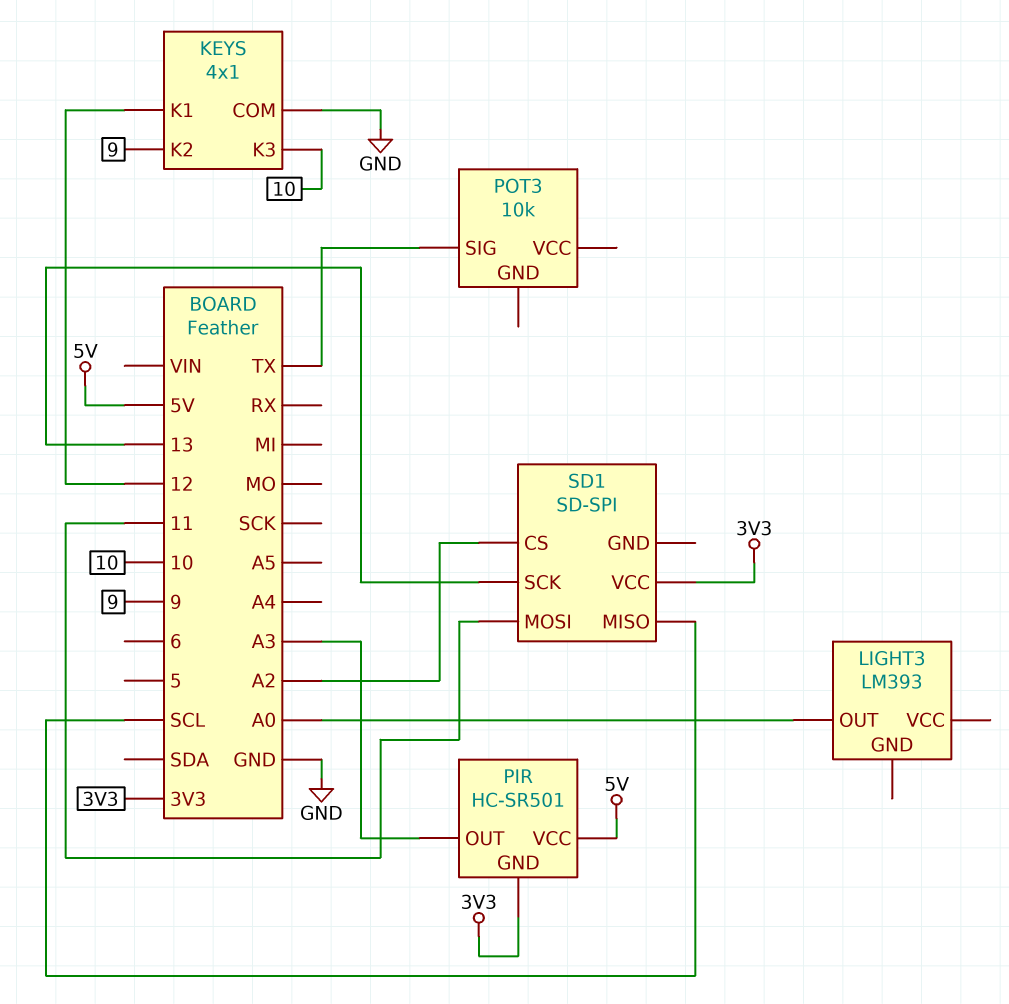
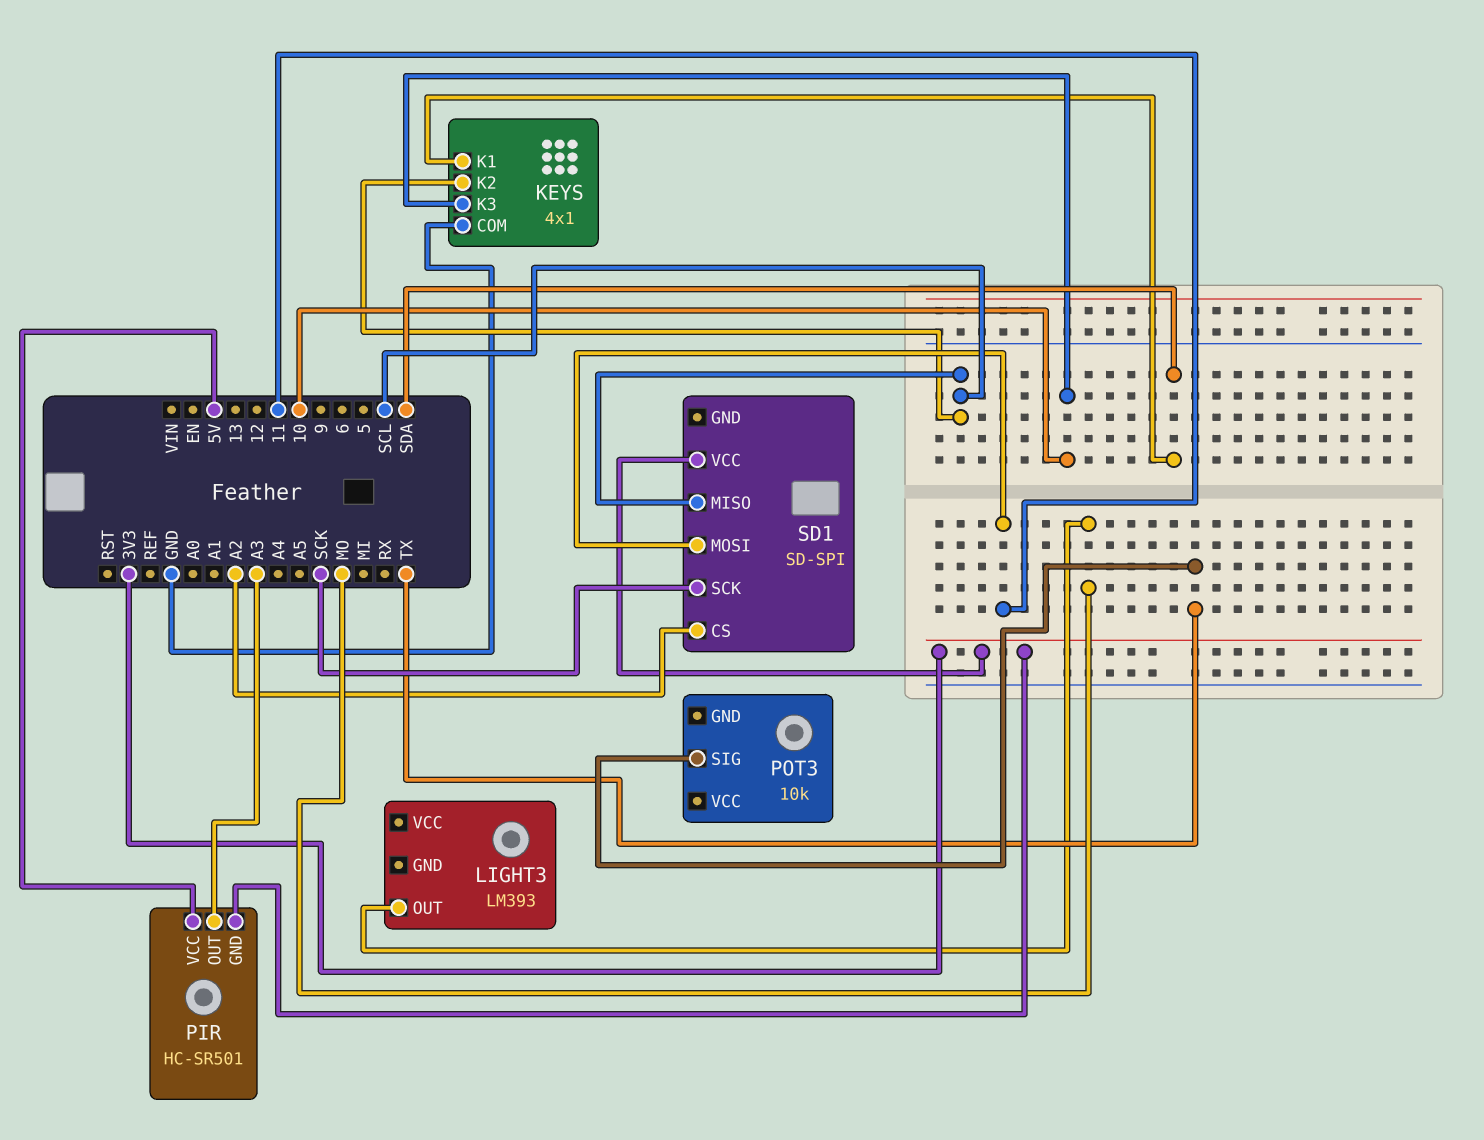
KEYS pin K1: 12 -> SDA
KEYS pin K2: 9 -> SCL
LIGHT3 pin OUT: A0 -> MO
SD1 pin SCK: 13 -> SCK

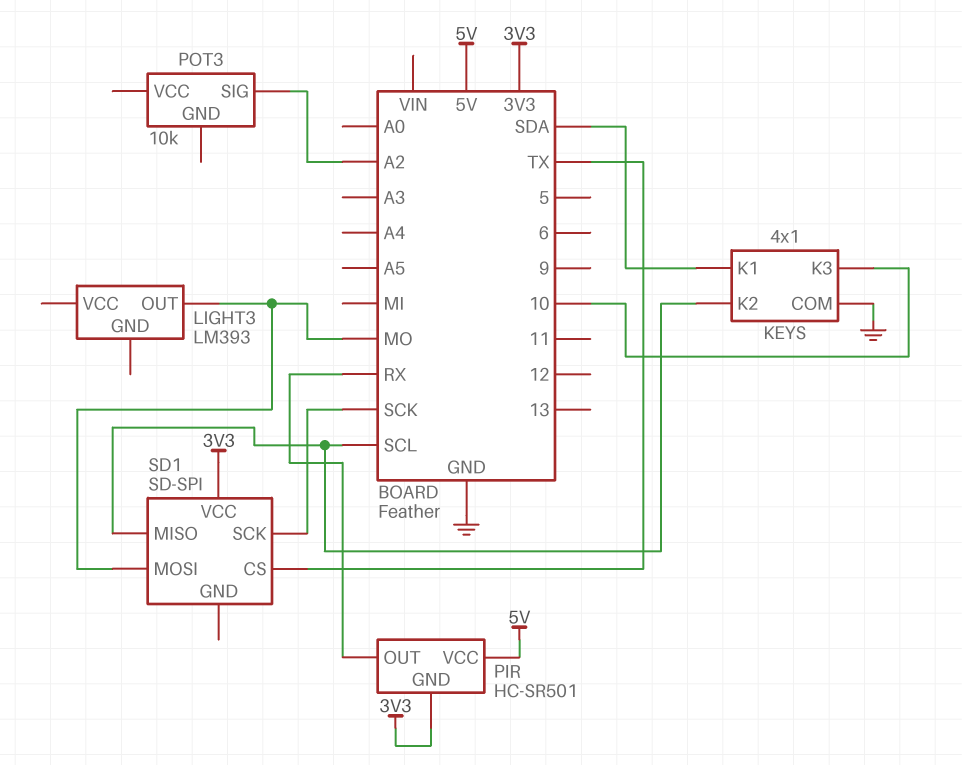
PIR pin OUT: A3 -> RX
POT3 pin SIG: TX -> A2
SD1 pin CS: A2 -> TX
SD1 pin MOSI: 11 -> MO

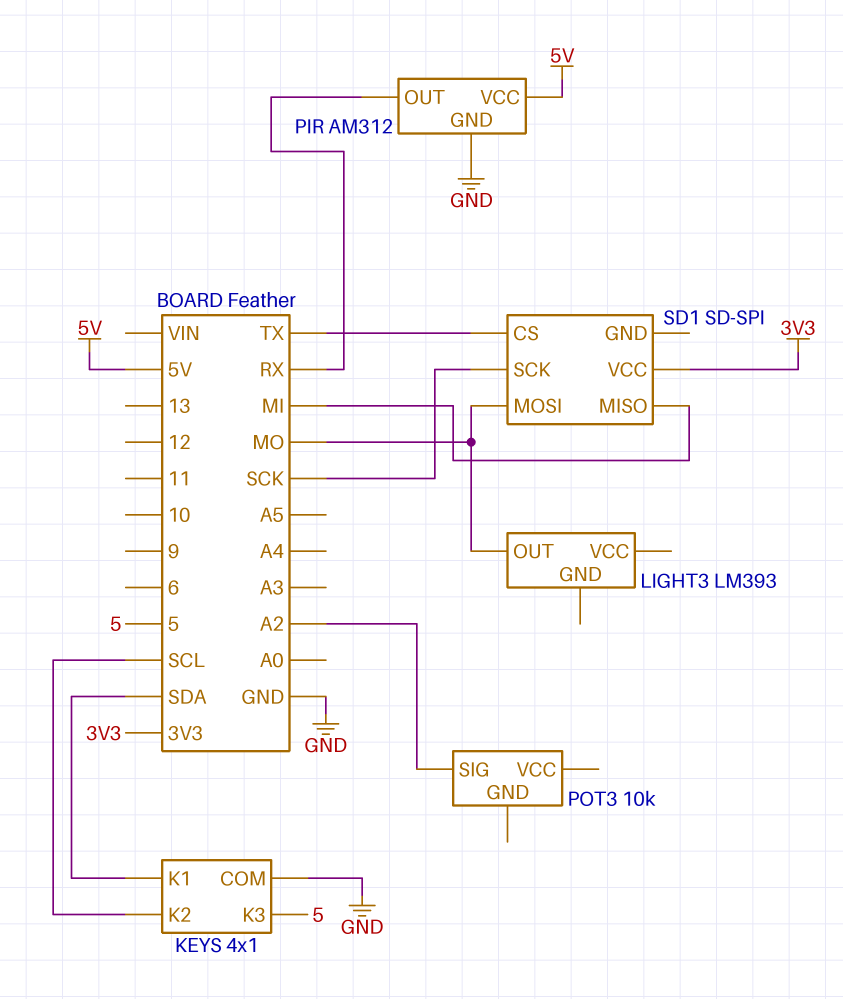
KEYS pin K3: 10 -> 5
PIR: HC-SR501 -> AM312
PIR pin GND: 3V3 -> GND
SD1 pin MISO: SCL -> MI

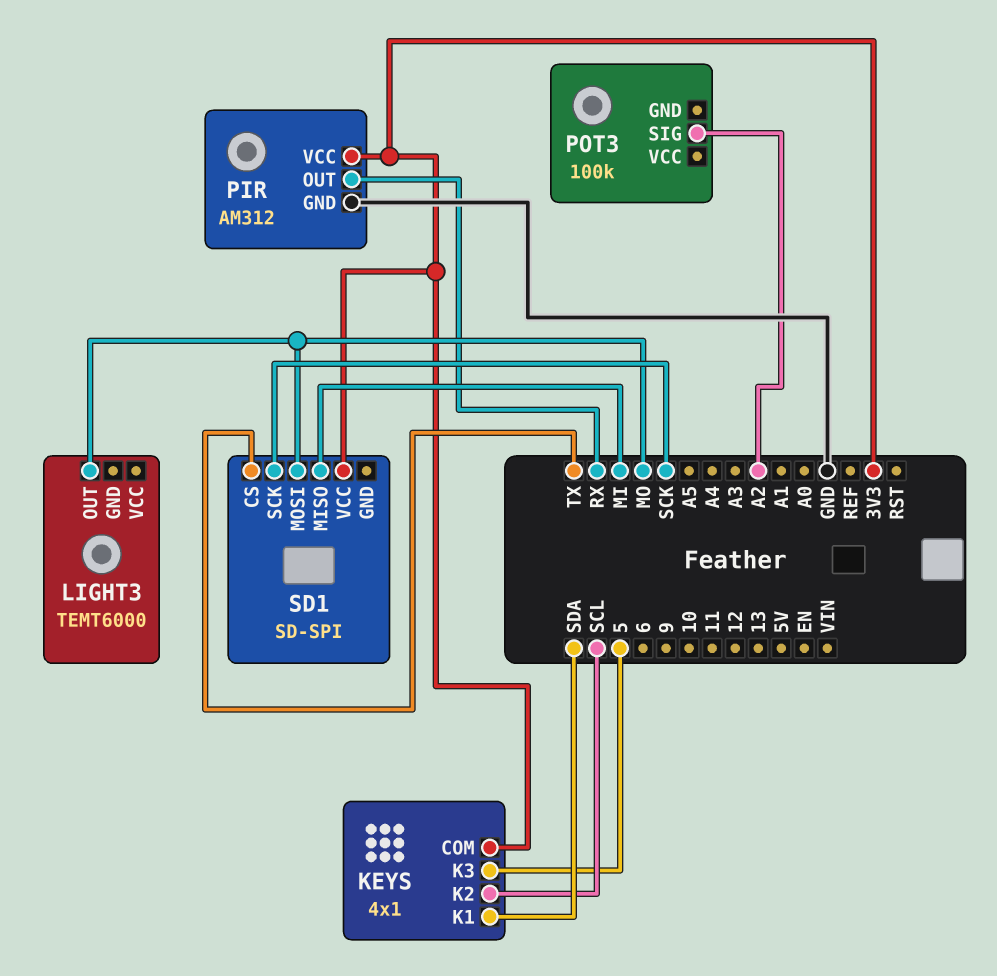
KEYS pin COM: GND -> 3V3
LIGHT3: LM393 -> TEMT6000
PIR pin VCC: 5V -> 3V3
POT3: 10k -> 100k

